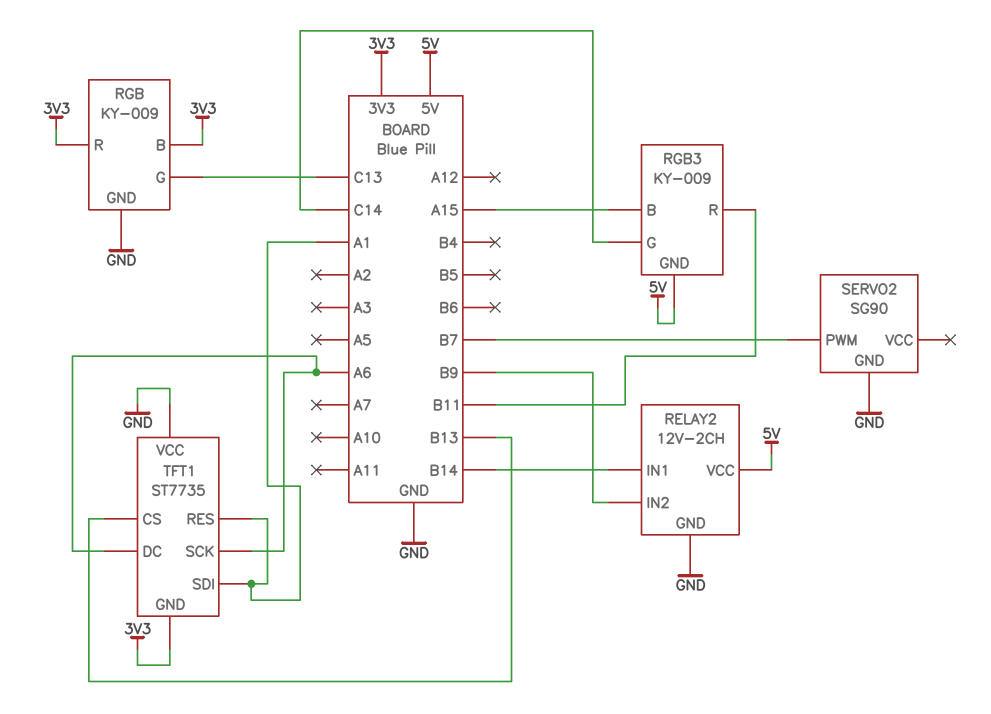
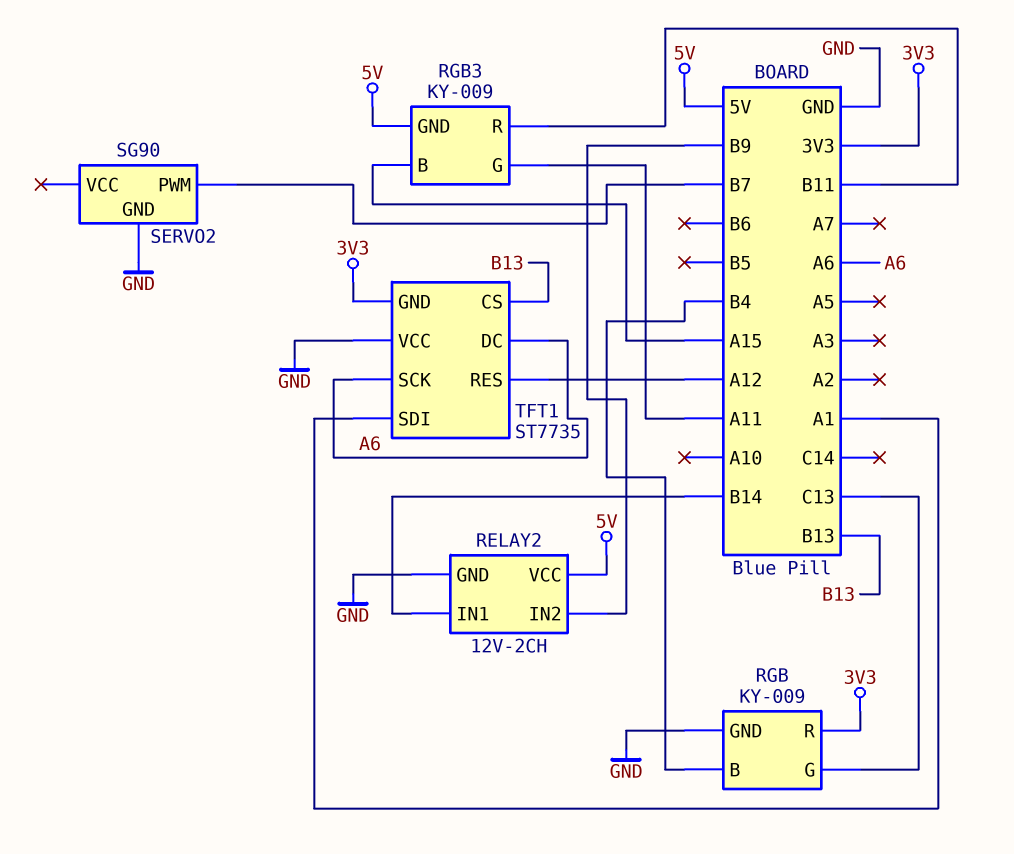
RGB pin B: 3V3 -> B4
RGB3 pin G: C14 -> A11
TFT1 pin RES: A1 -> A12

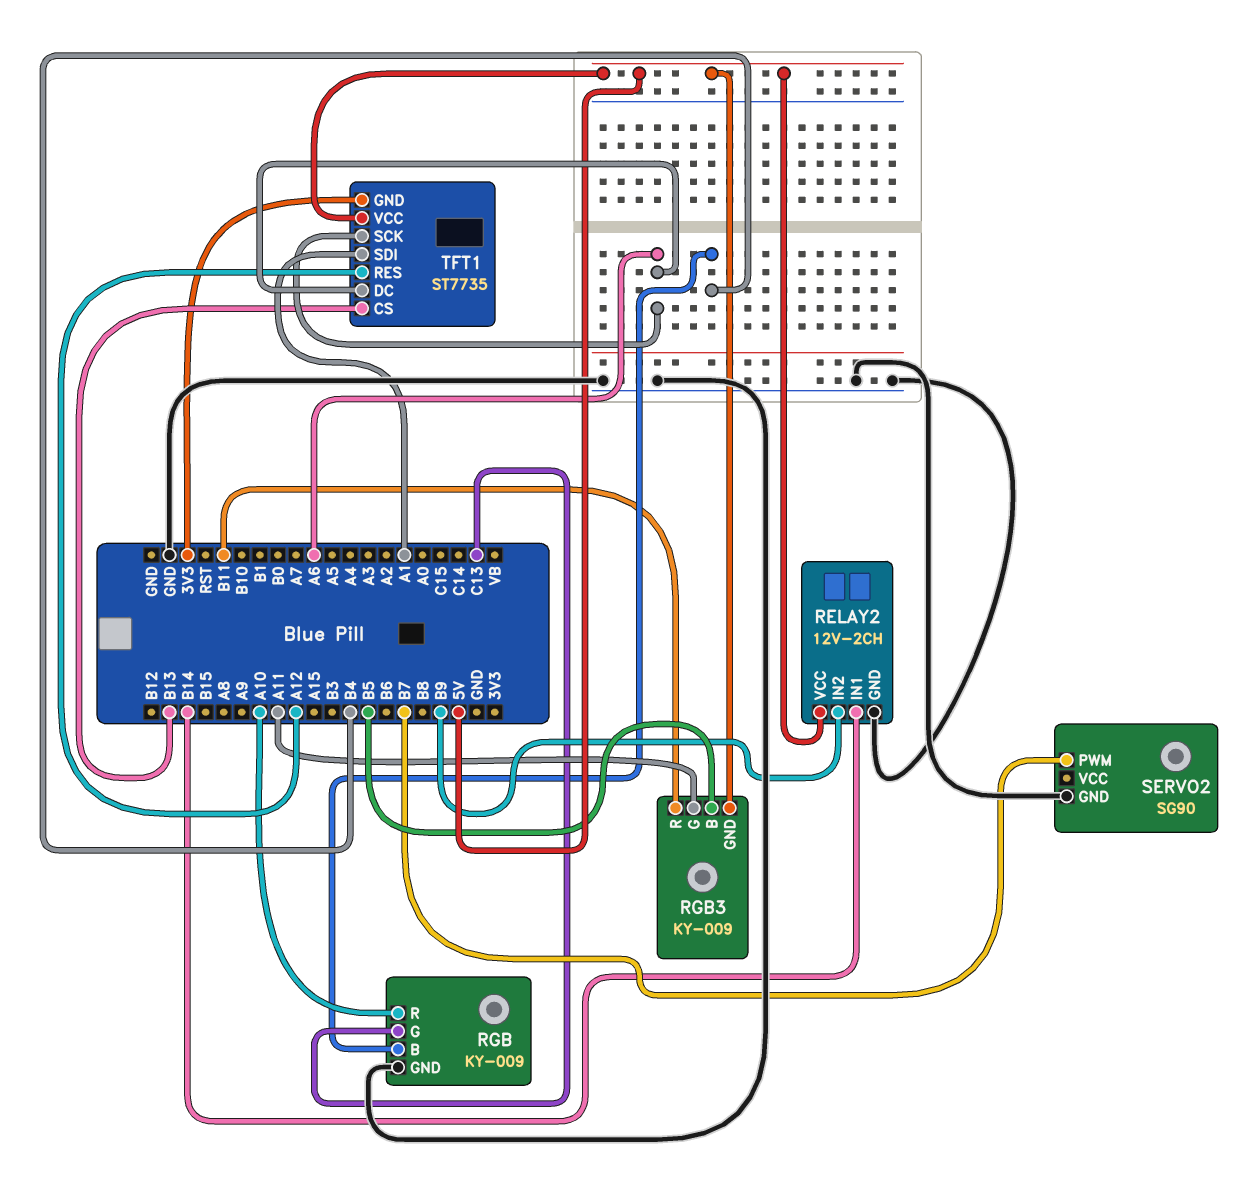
RGB pin R: 3V3 -> A10
RGB3 pin B: A15 -> B5
TFT1 pin VCC: GND -> 5V

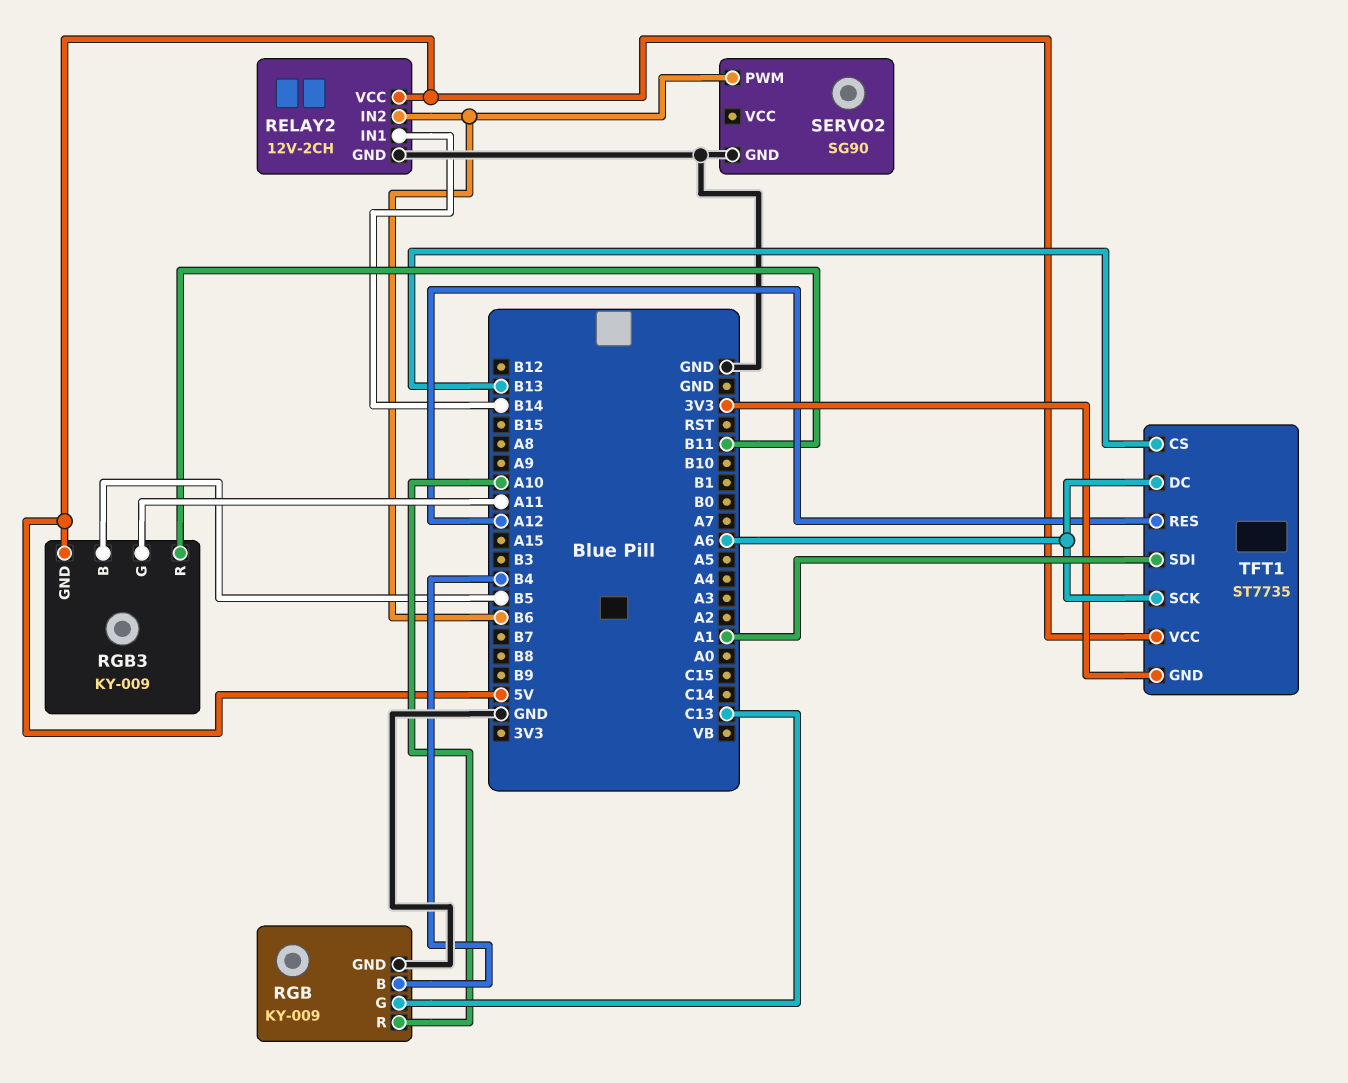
RELAY2 pin IN2: B9 -> B6
SERVO2 pin PWM: B7 -> B6

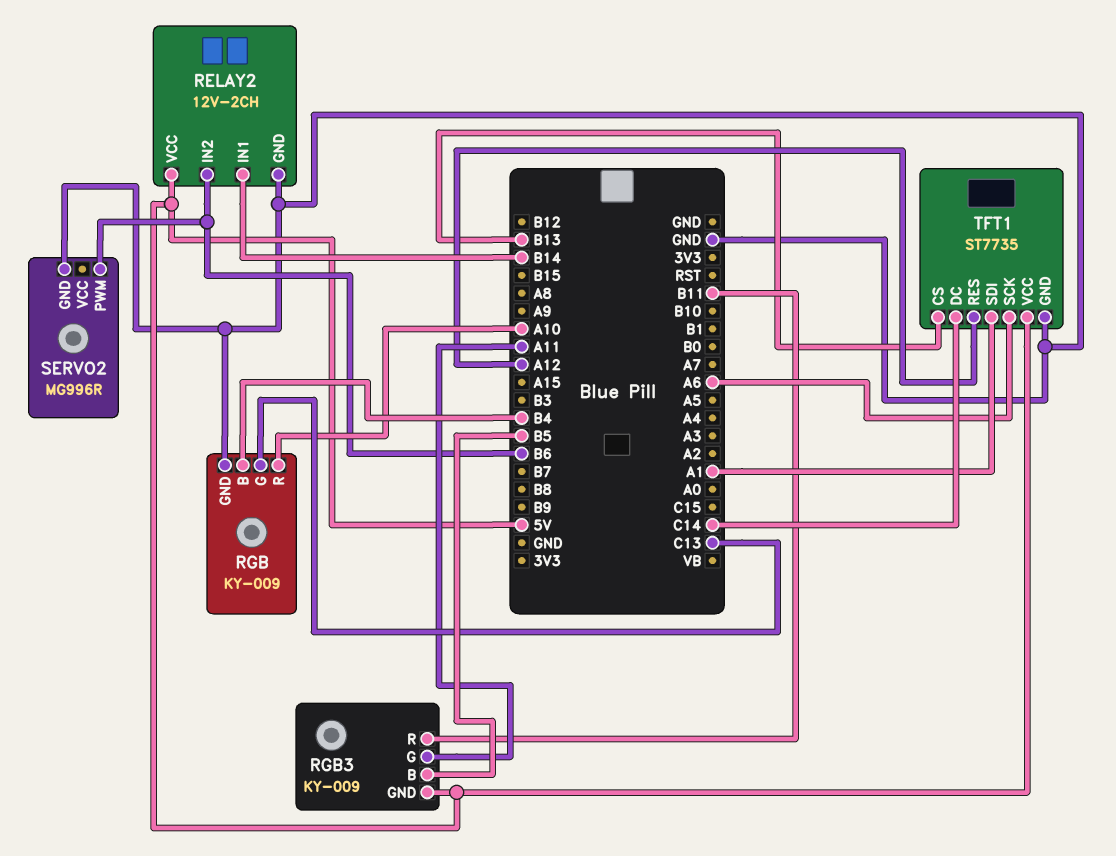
SERVO2: SG90 -> MG996R
TFT1 pin DC: A6 -> C14
TFT1 pin GND: 3V3 -> GND

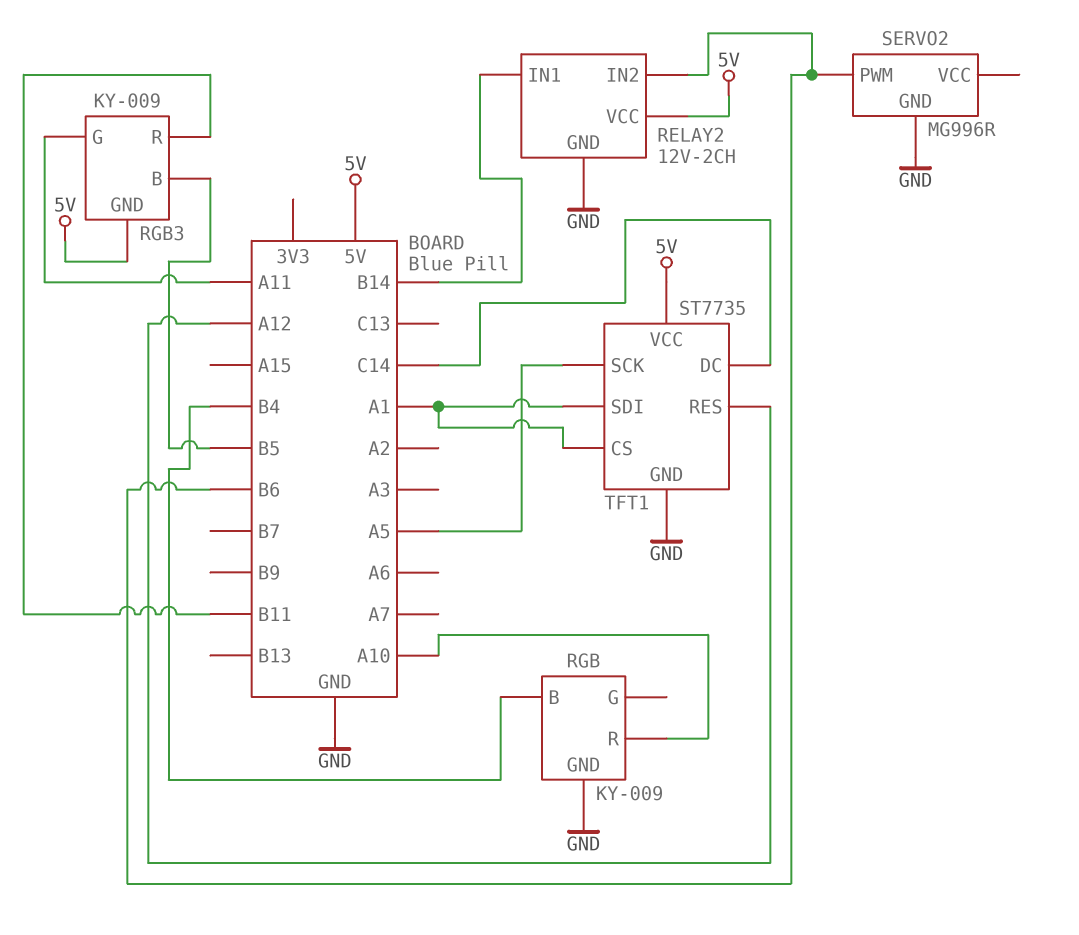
RGB pin G: C13 -> none
TFT1 pin CS: B13 -> A1
TFT1 pin SCK: A6 -> A5

